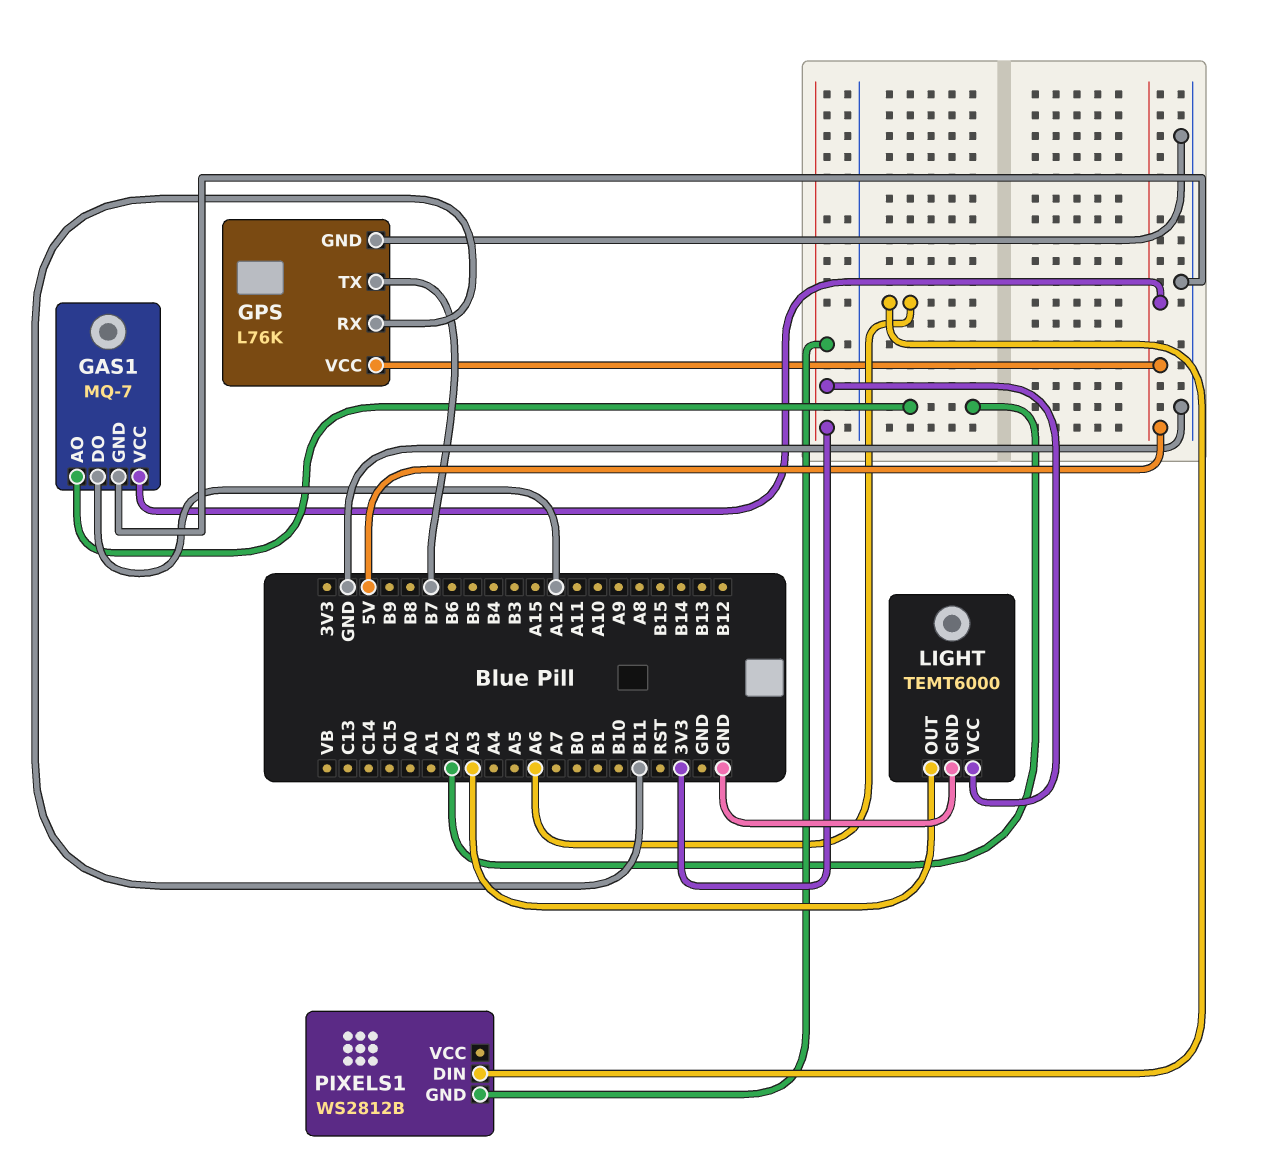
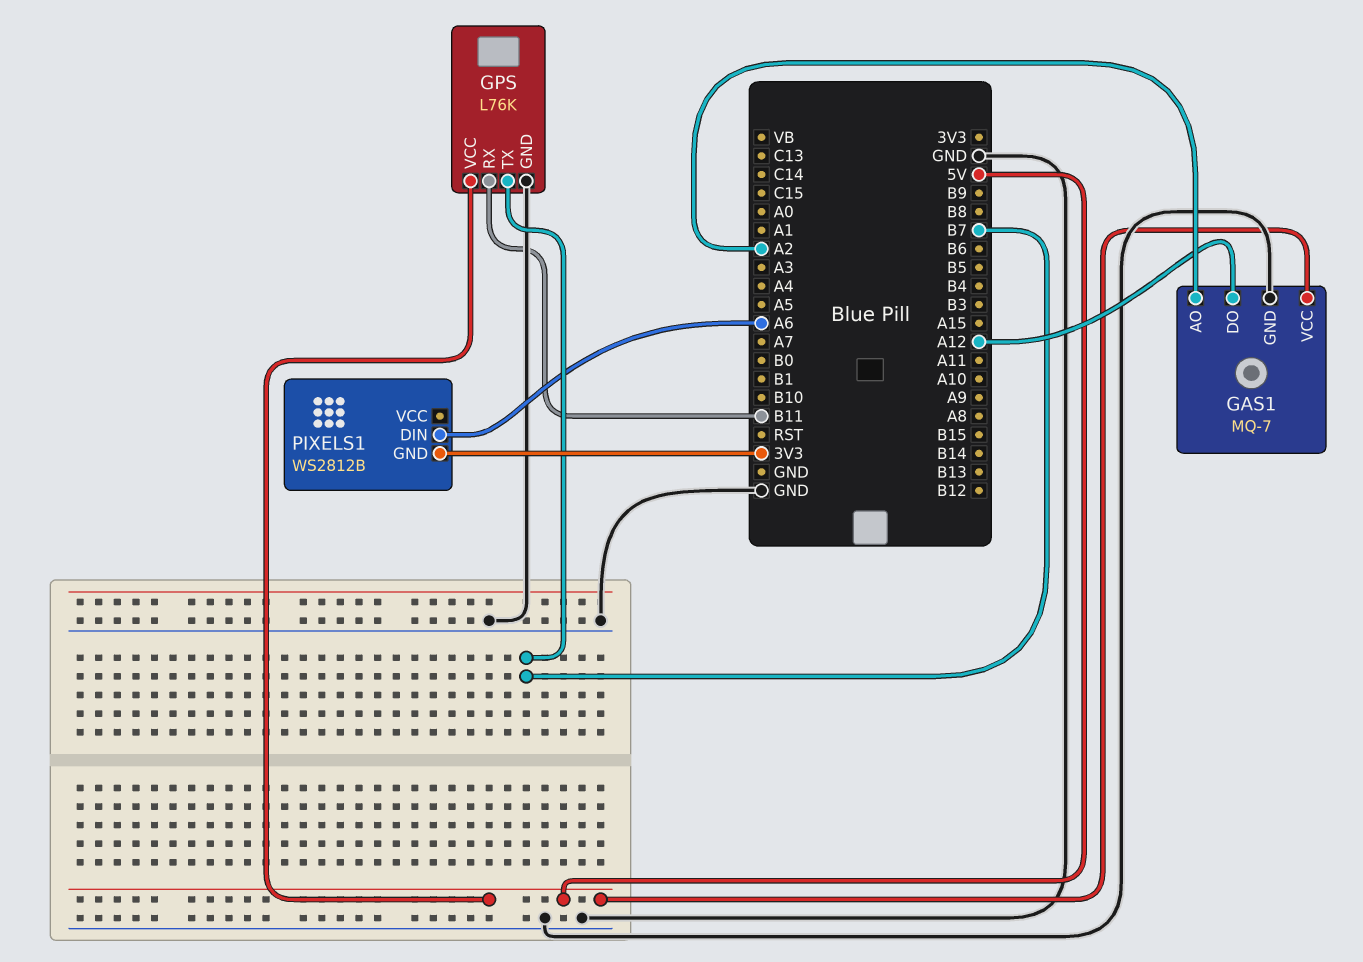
LIGHT: TEMT6000 -> none
LIGHT pin GND: GND -> none
LIGHT pin OUT: A3 -> none
LIGHT pin VCC: 3V3 -> none

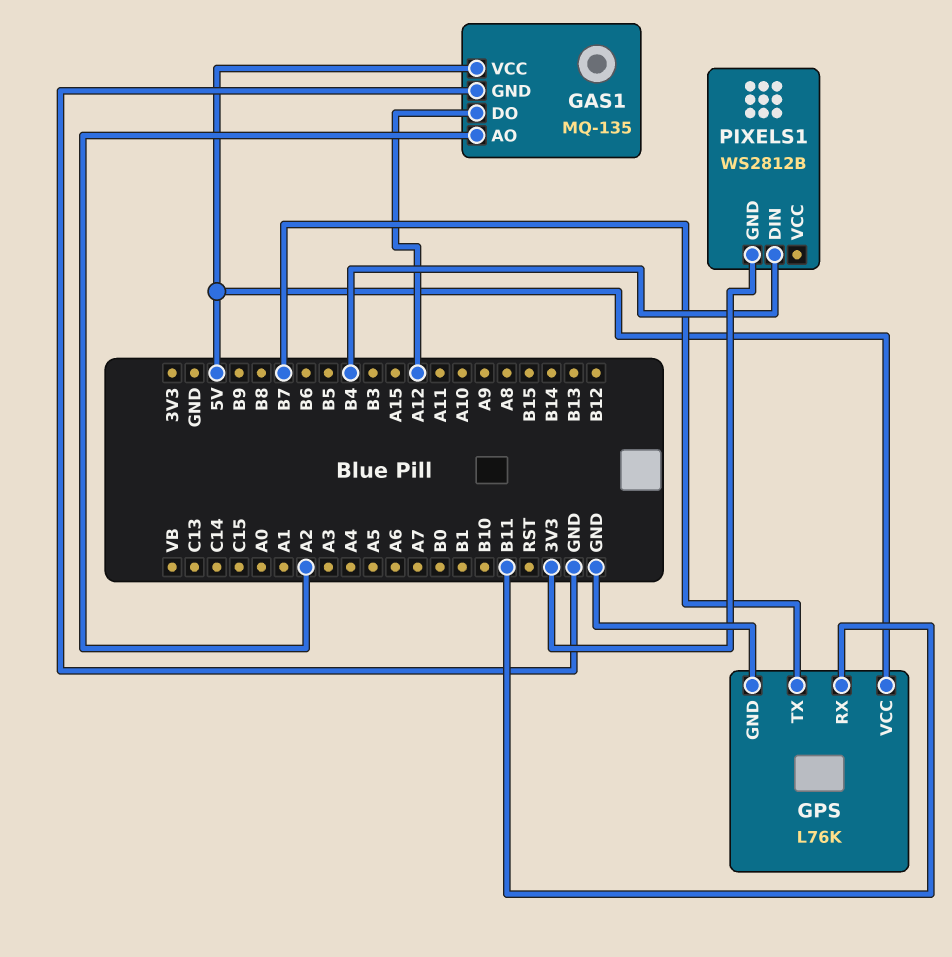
GAS1: MQ-7 -> MQ-135
PIXELS1 pin DIN: A6 -> B4

